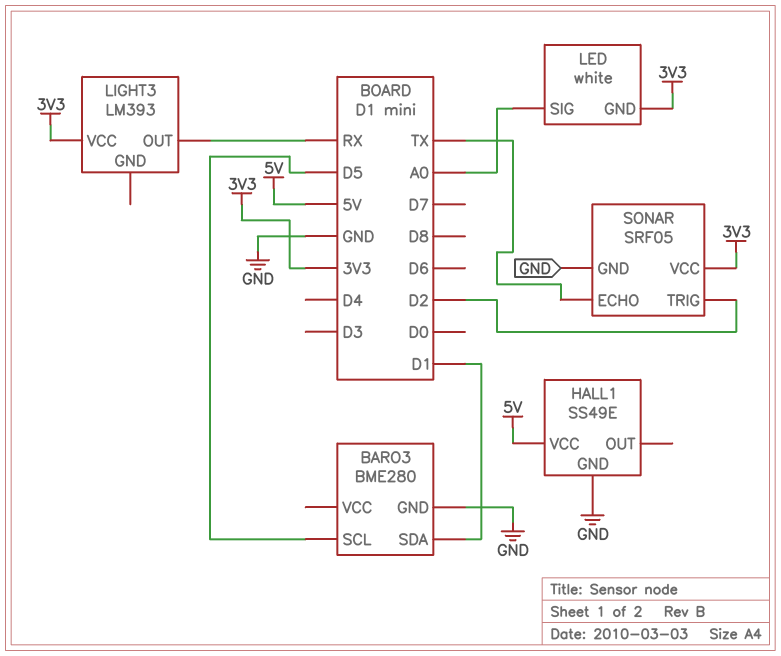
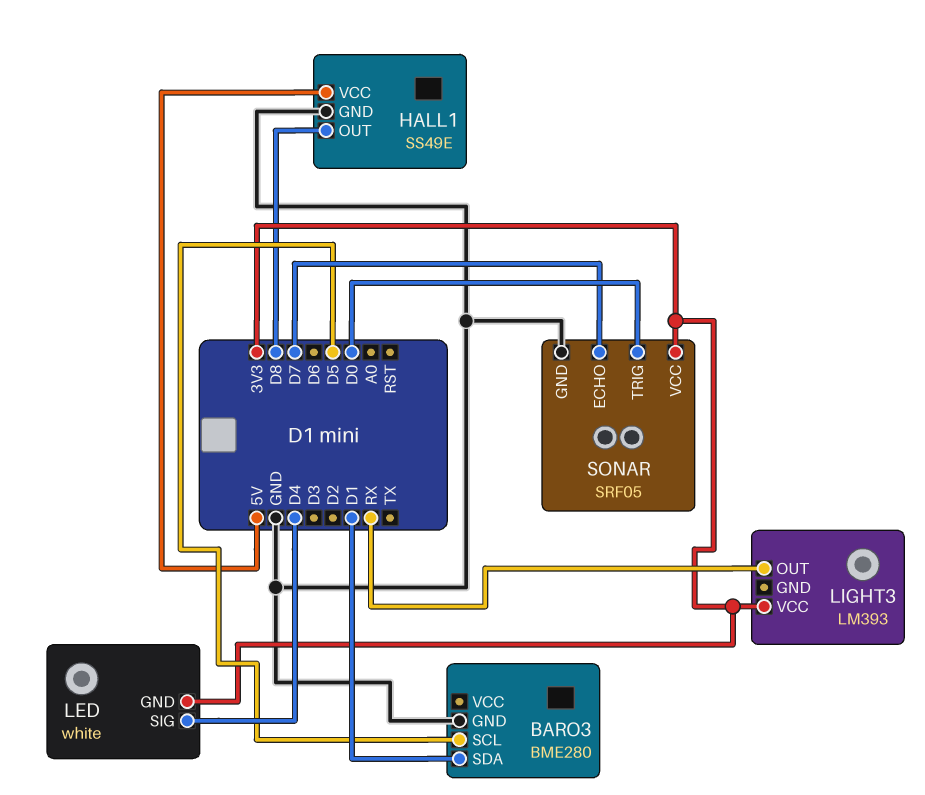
HALL1 pin OUT: none -> D8
LED pin SIG: A0 -> D4
SONAR pin ECHO: TX -> D7
SONAR pin TRIG: D2 -> D0

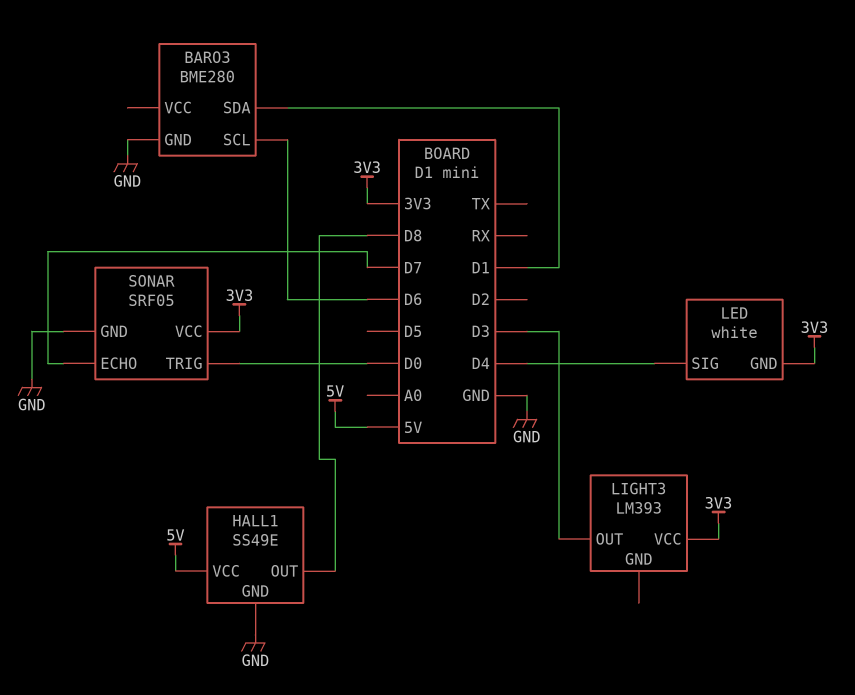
BARO3 pin SCL: D5 -> D6
LIGHT3 pin OUT: RX -> D3

